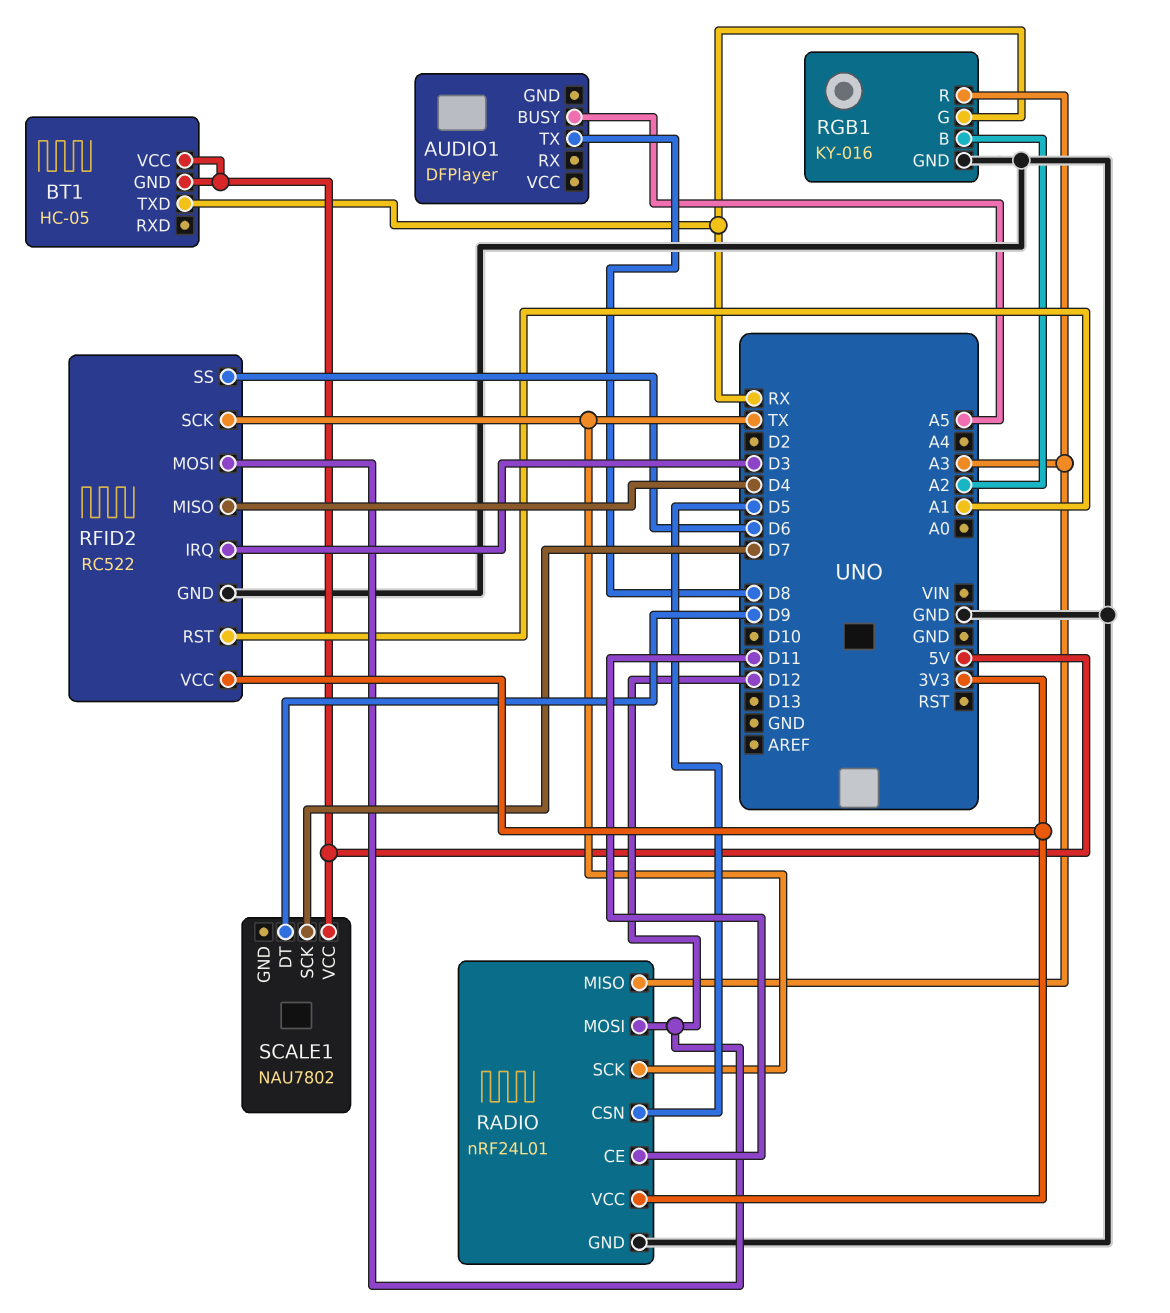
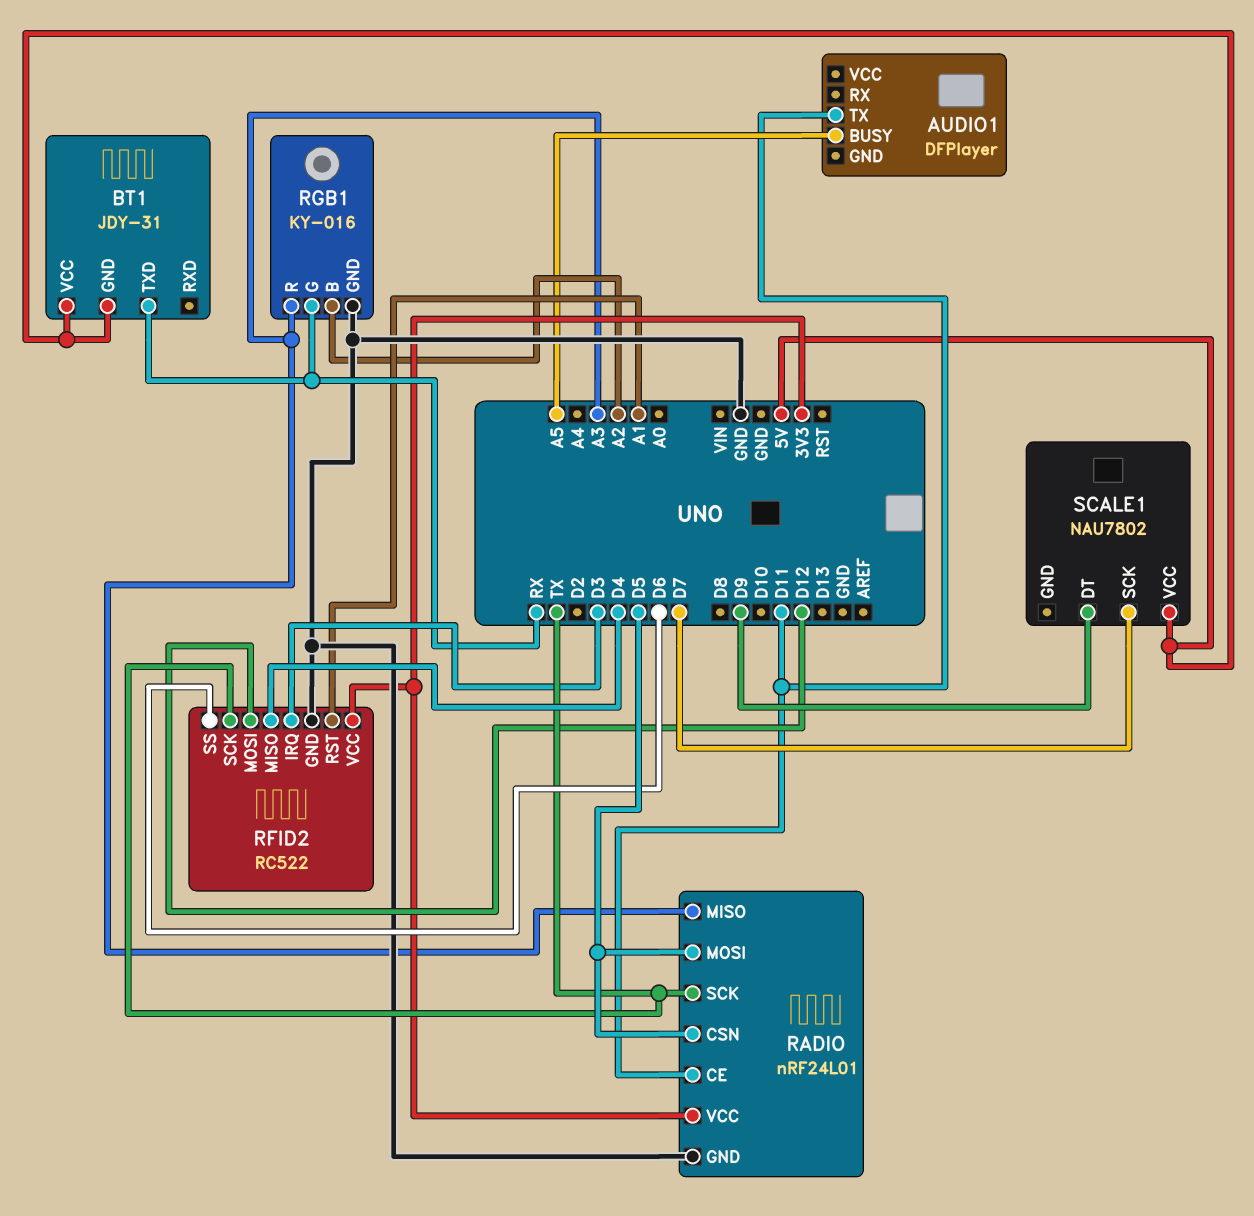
AUDIO1 pin TX: D8 -> D11
BT1: HC-05 -> JDY-31
RADIO pin MOSI: D12 -> D5

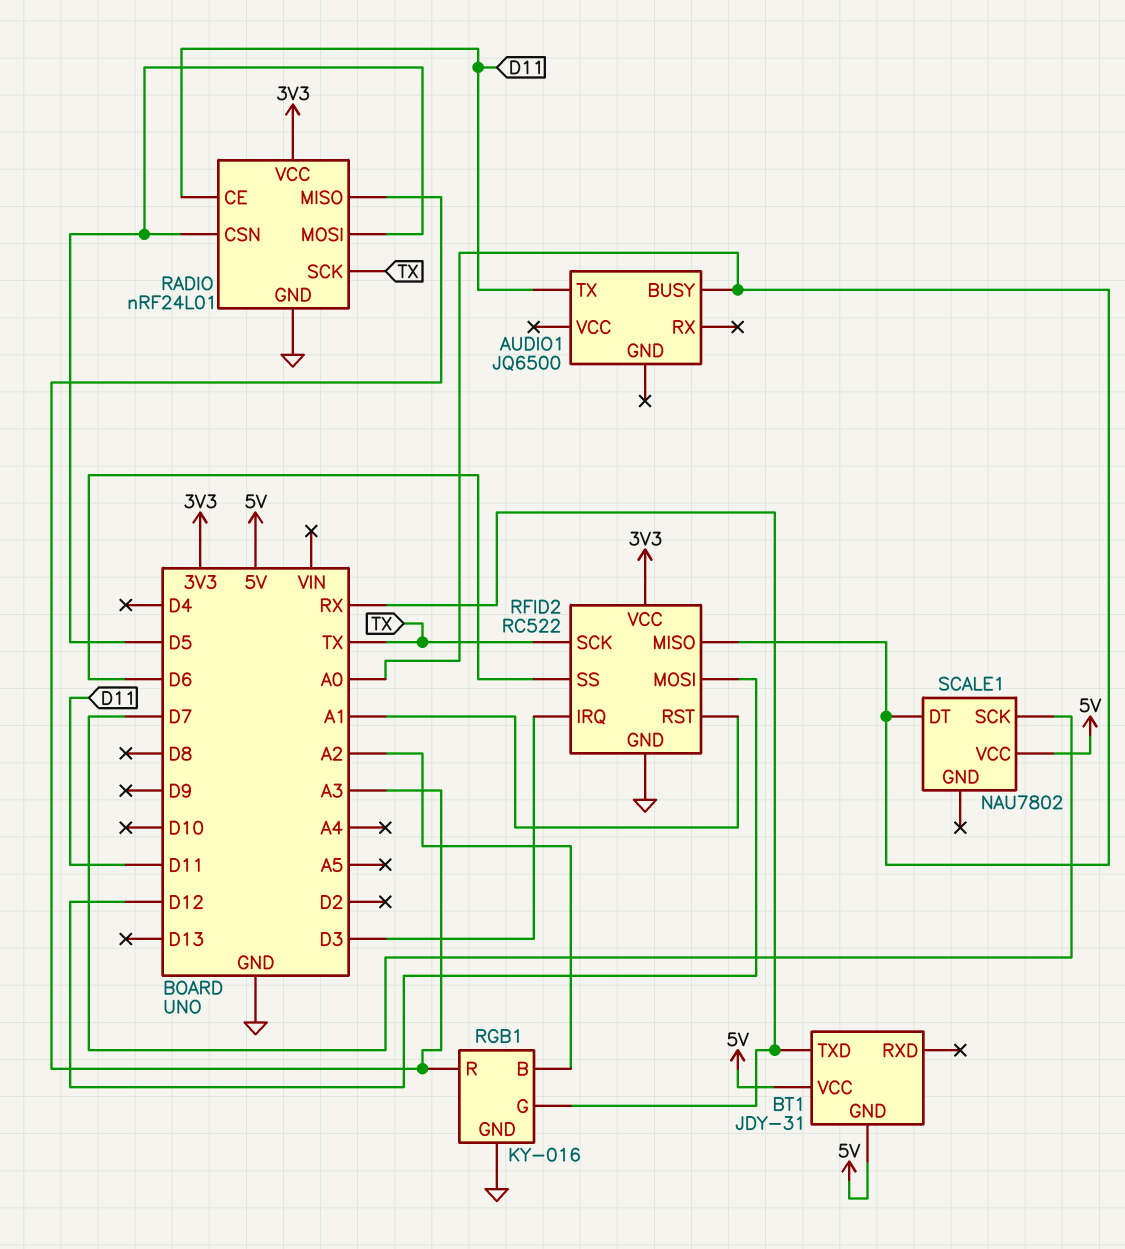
AUDIO1: DFPlayer -> JQ6500
AUDIO1 pin BUSY: A5 -> A0
RFID2 pin MISO: D4 -> A0
SCALE1 pin DT: D9 -> A0

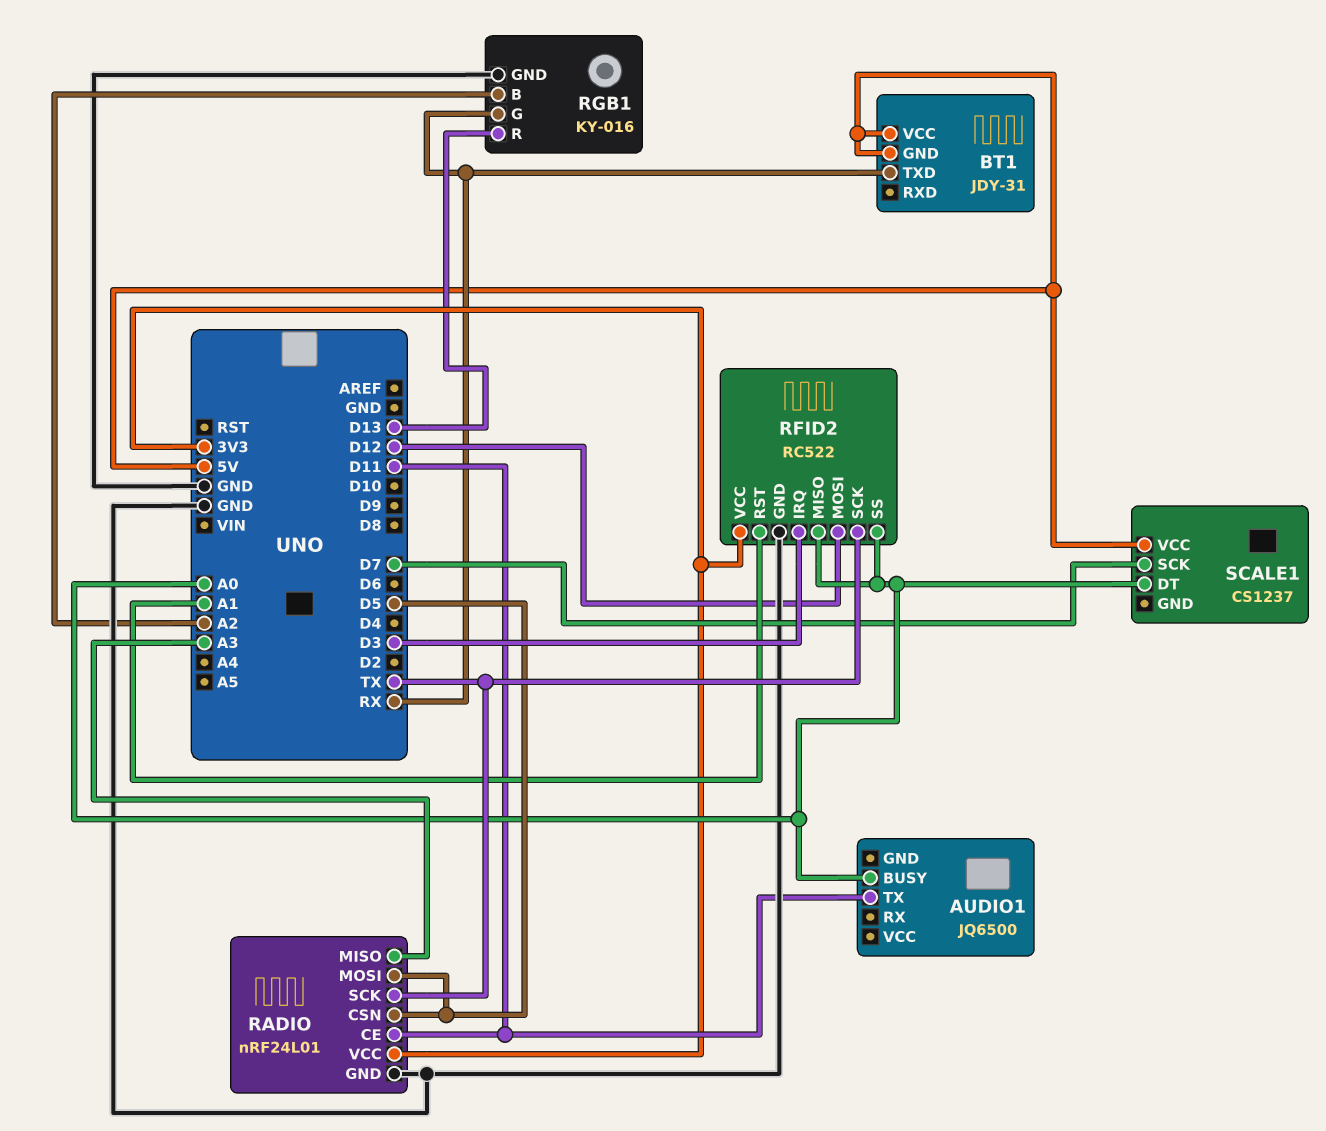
RFID2 pin SS: D6 -> A0
RGB1 pin R: A3 -> D13
SCALE1: NAU7802 -> CS1237

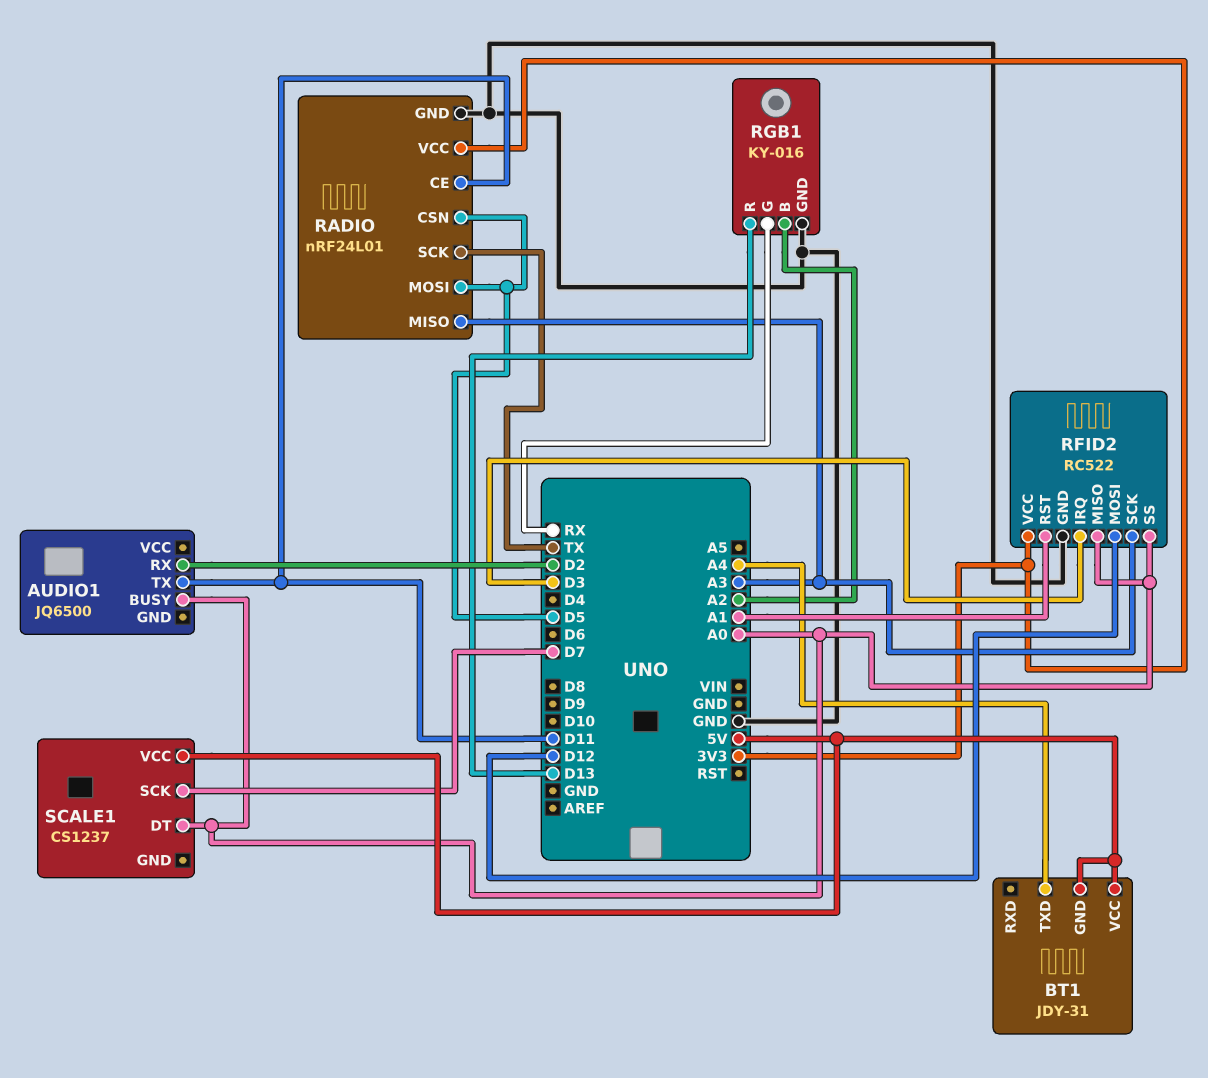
AUDIO1 pin RX: none -> D2
BT1 pin TXD: RX -> A4
RFID2 pin SCK: TX -> A3

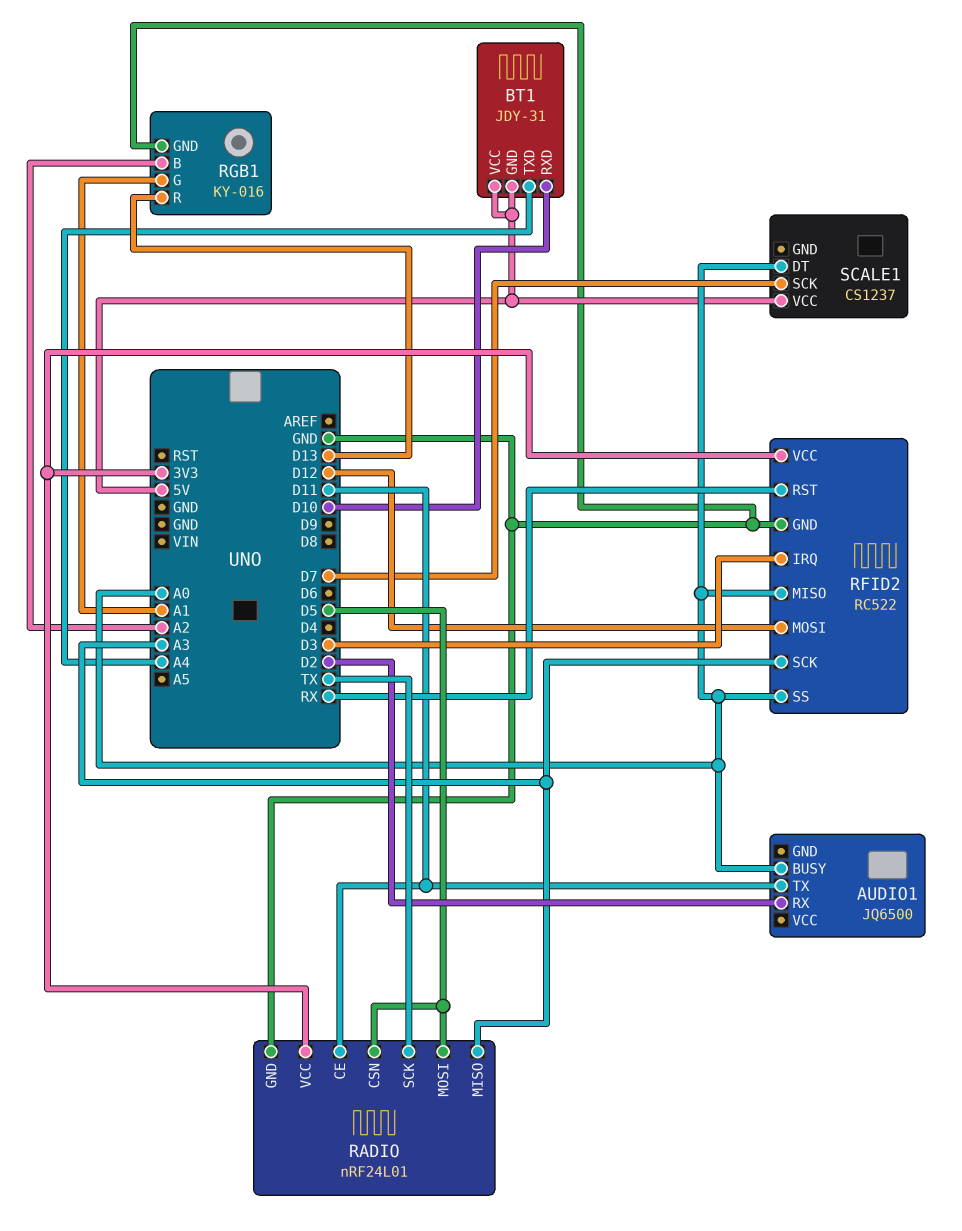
BT1 pin RXD: none -> D10
RFID2 pin RST: A1 -> RX
RGB1 pin G: RX -> A1

